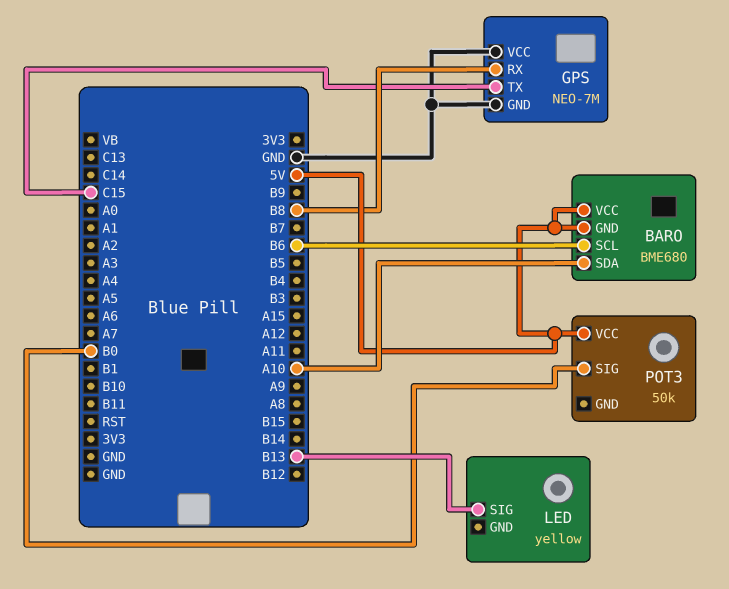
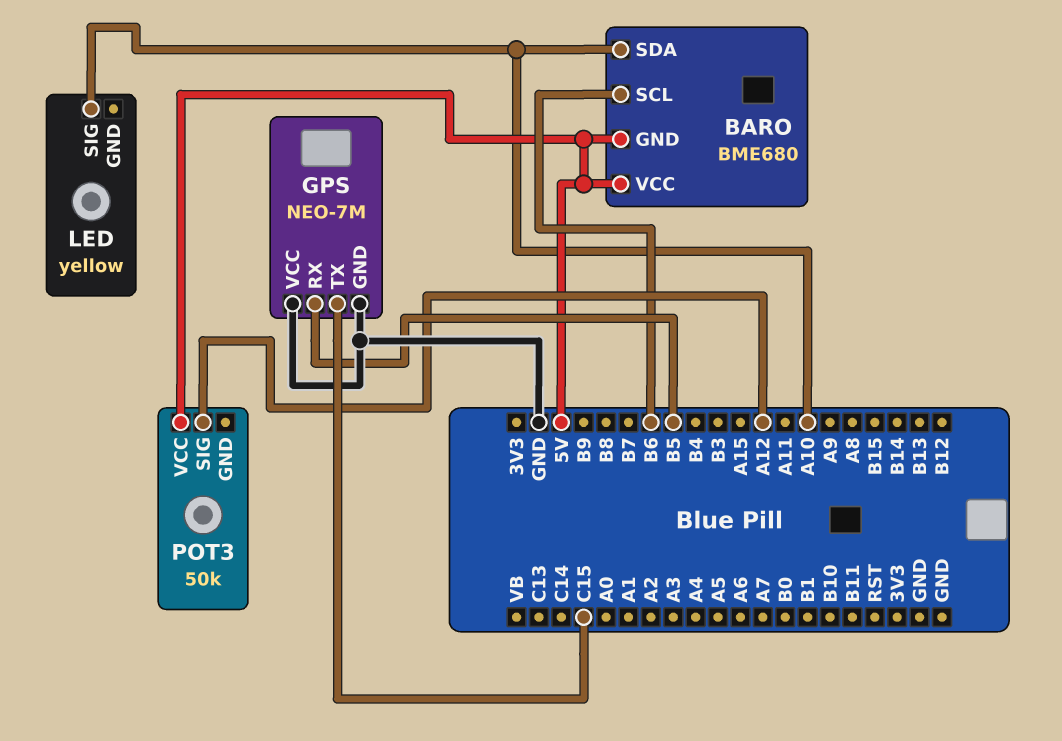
GPS pin RX: B8 -> B5
LED pin SIG: B13 -> A10
POT3 pin SIG: B0 -> A12

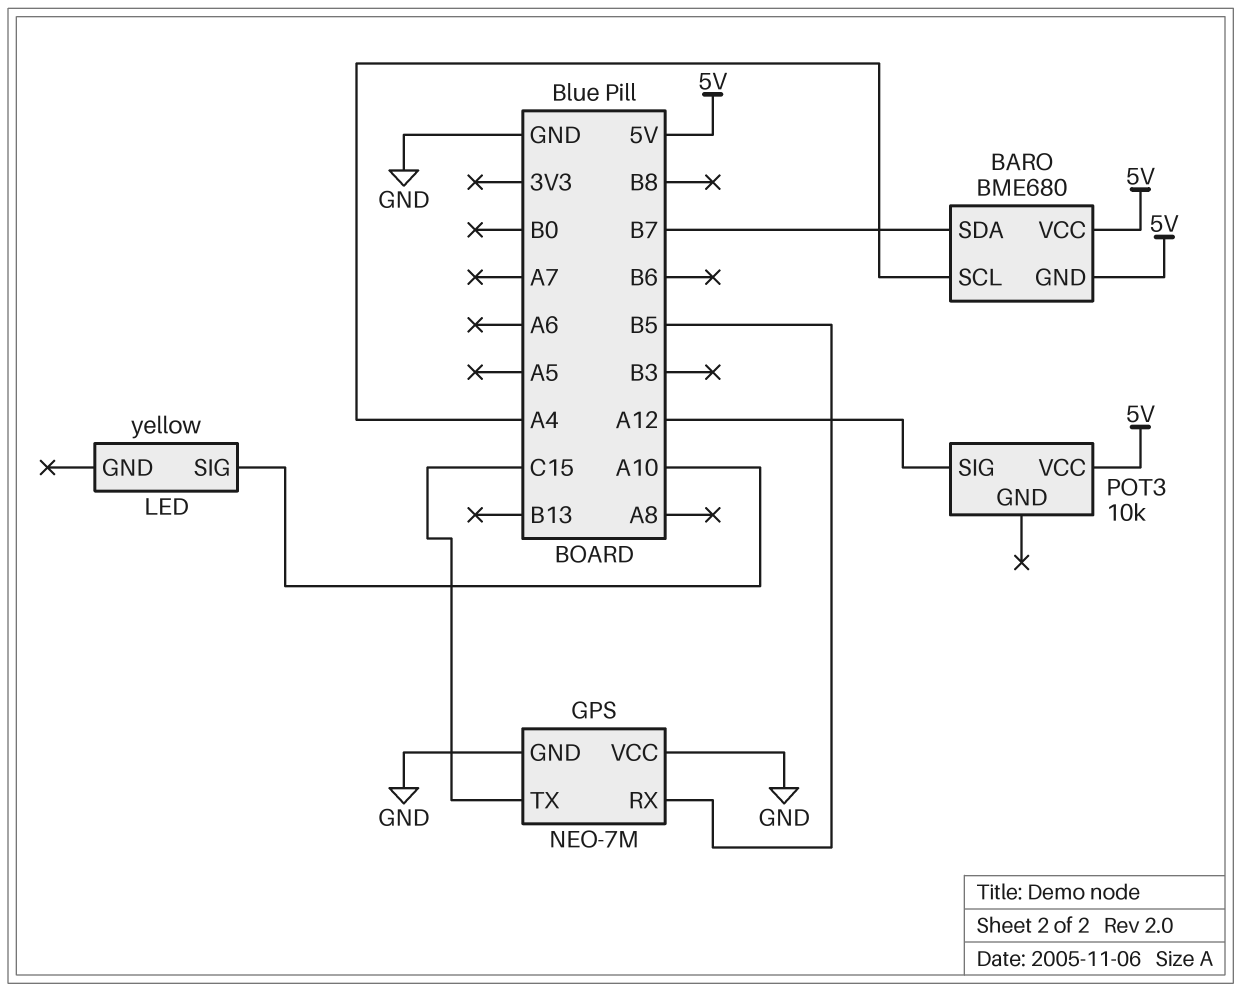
BARO pin SCL: B6 -> A4
BARO pin SDA: A10 -> B7
POT3: 50k -> 10k

